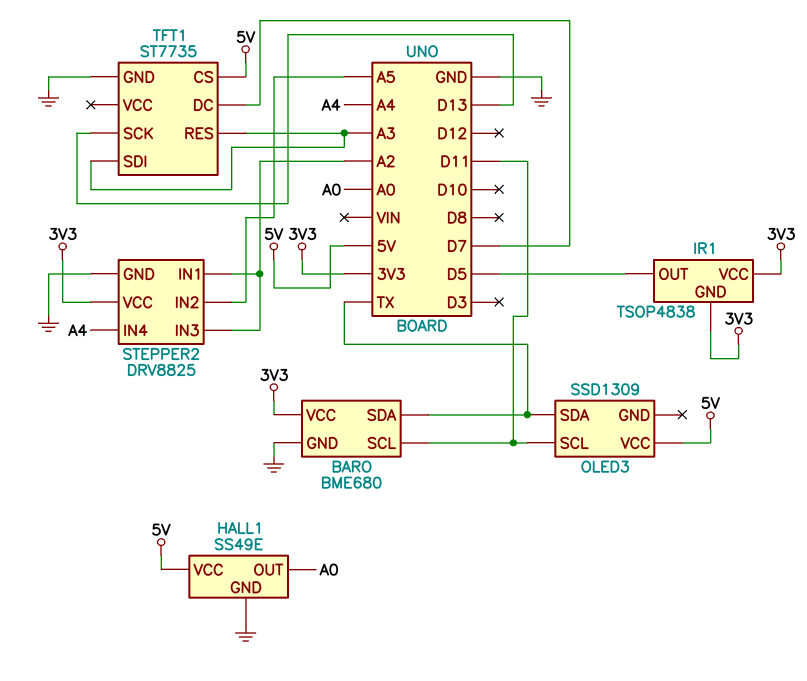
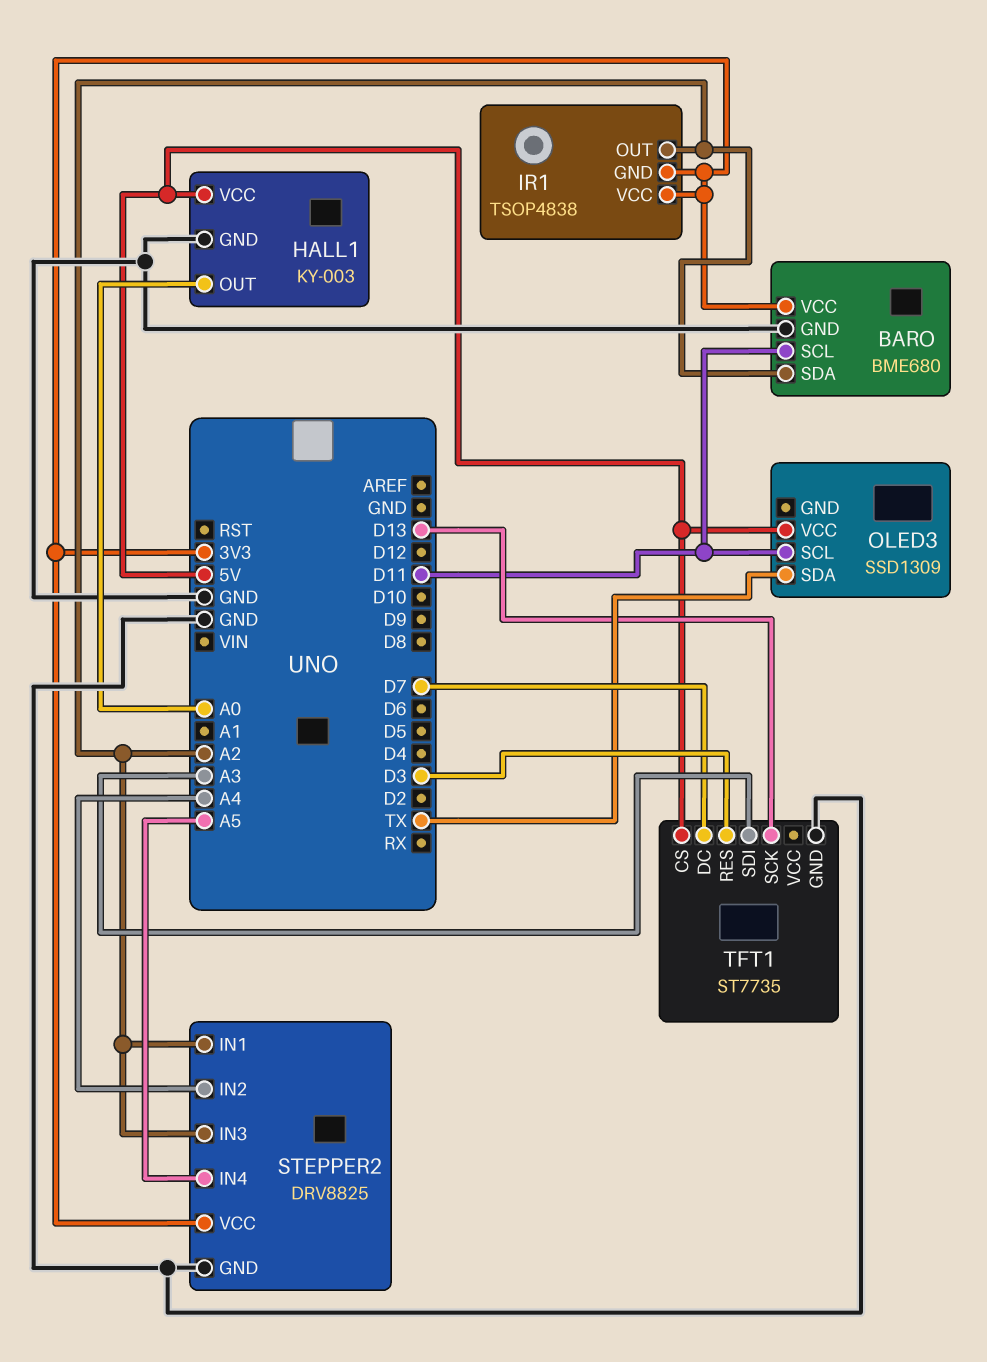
BARO pin SDA: TX -> A2
HALL1: SS49E -> KY-003
IR1 pin OUT: D5 -> A2
STEPPER2 pin IN2: A5 -> A4
STEPPER2 pin IN4: A4 -> A5
TFT1 pin RES: A3 -> D3

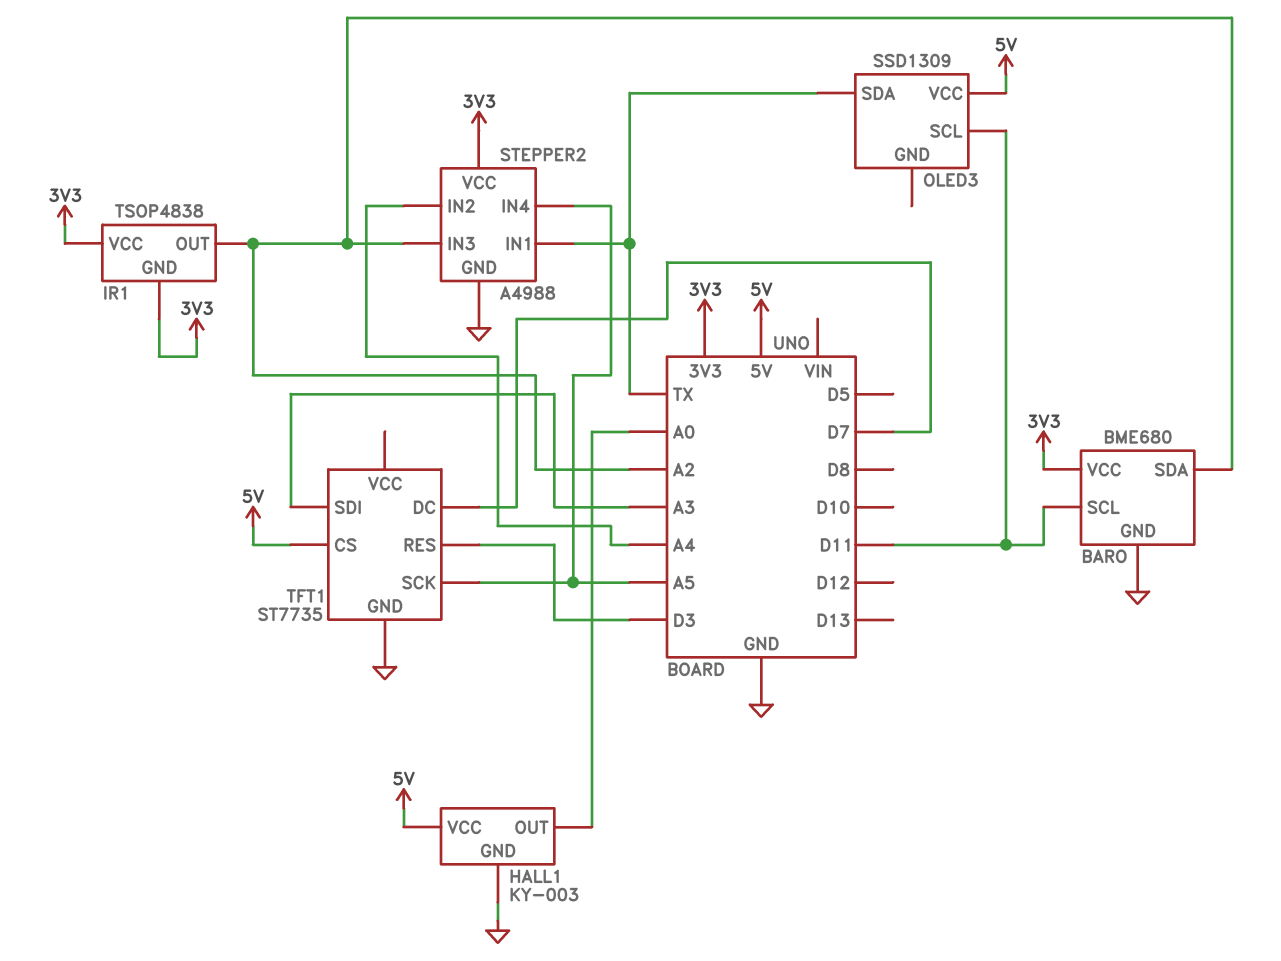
STEPPER2: DRV8825 -> A4988
STEPPER2 pin IN1: A2 -> TX
TFT1 pin SCK: D13 -> A5

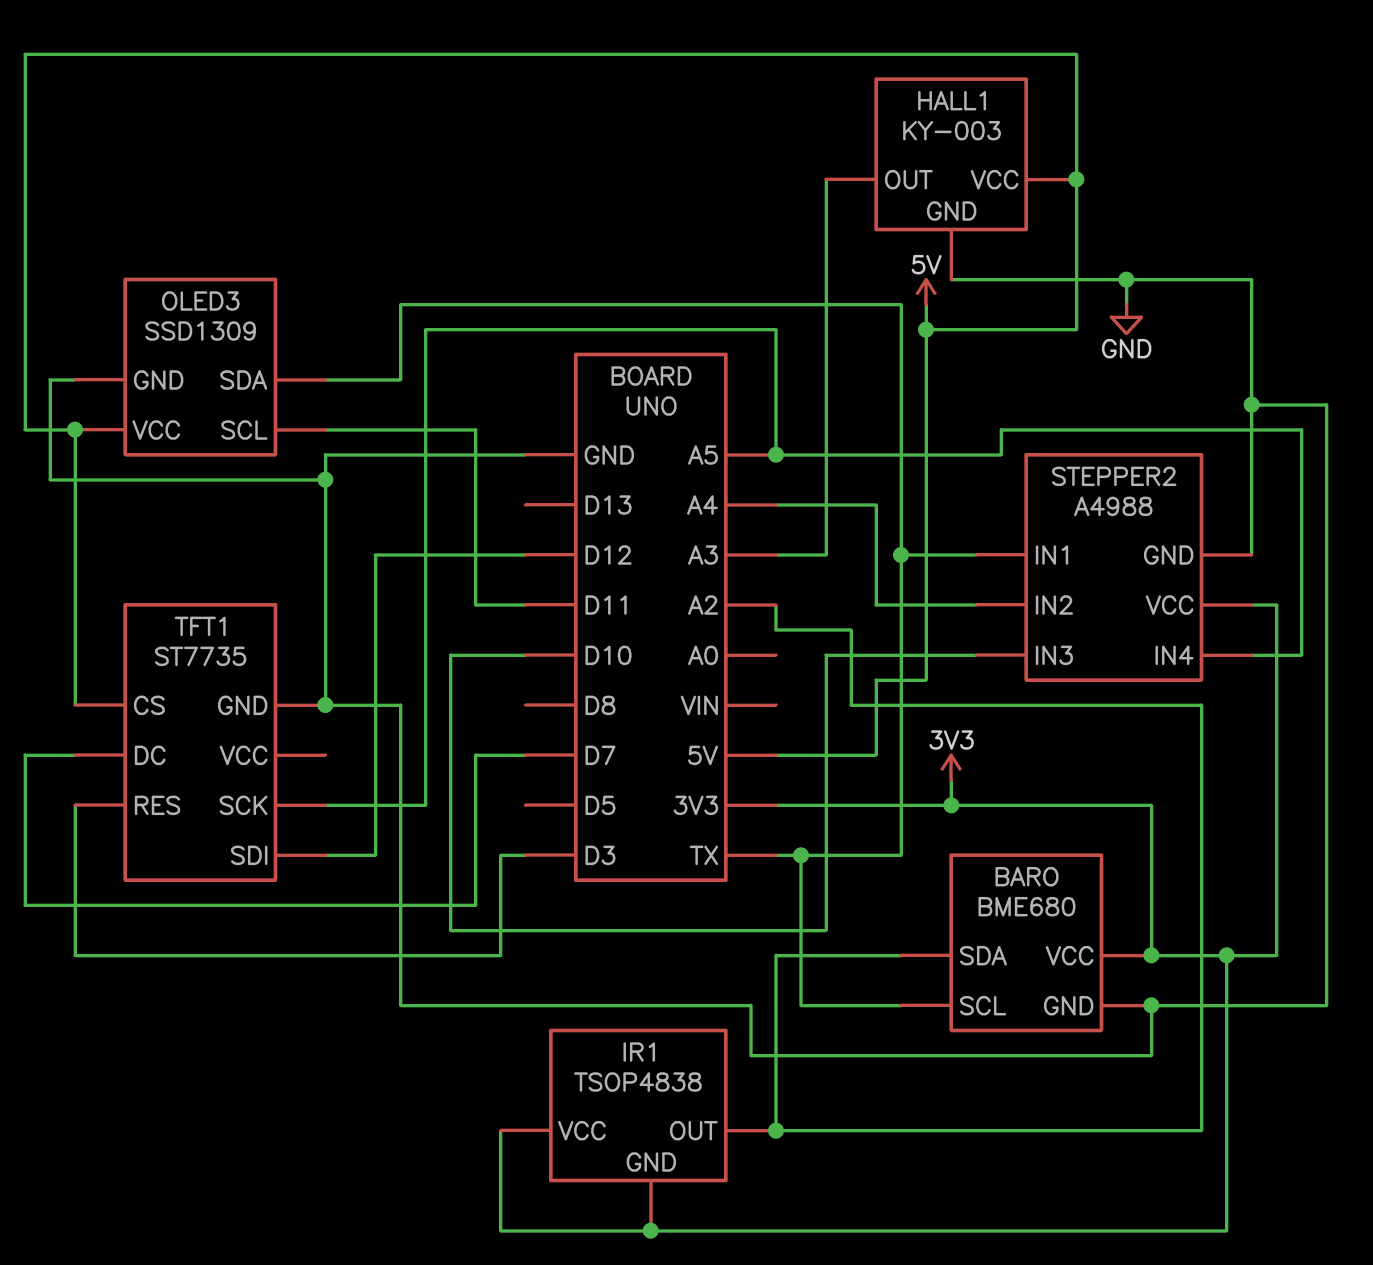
BARO pin SCL: D11 -> TX
HALL1 pin OUT: A0 -> A3
OLED3 pin GND: none -> GND
STEPPER2 pin IN3: A2 -> D10
TFT1 pin SDI: A3 -> D12

